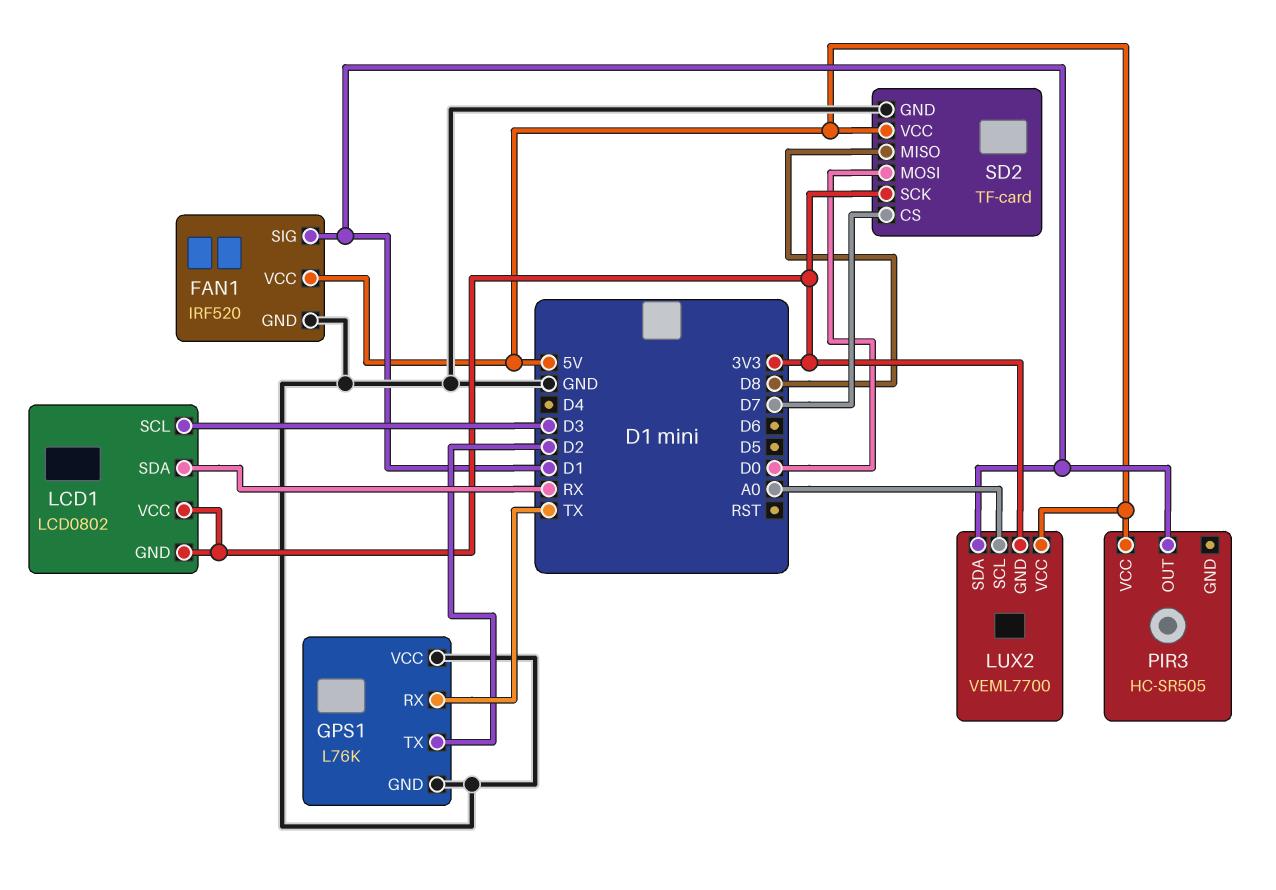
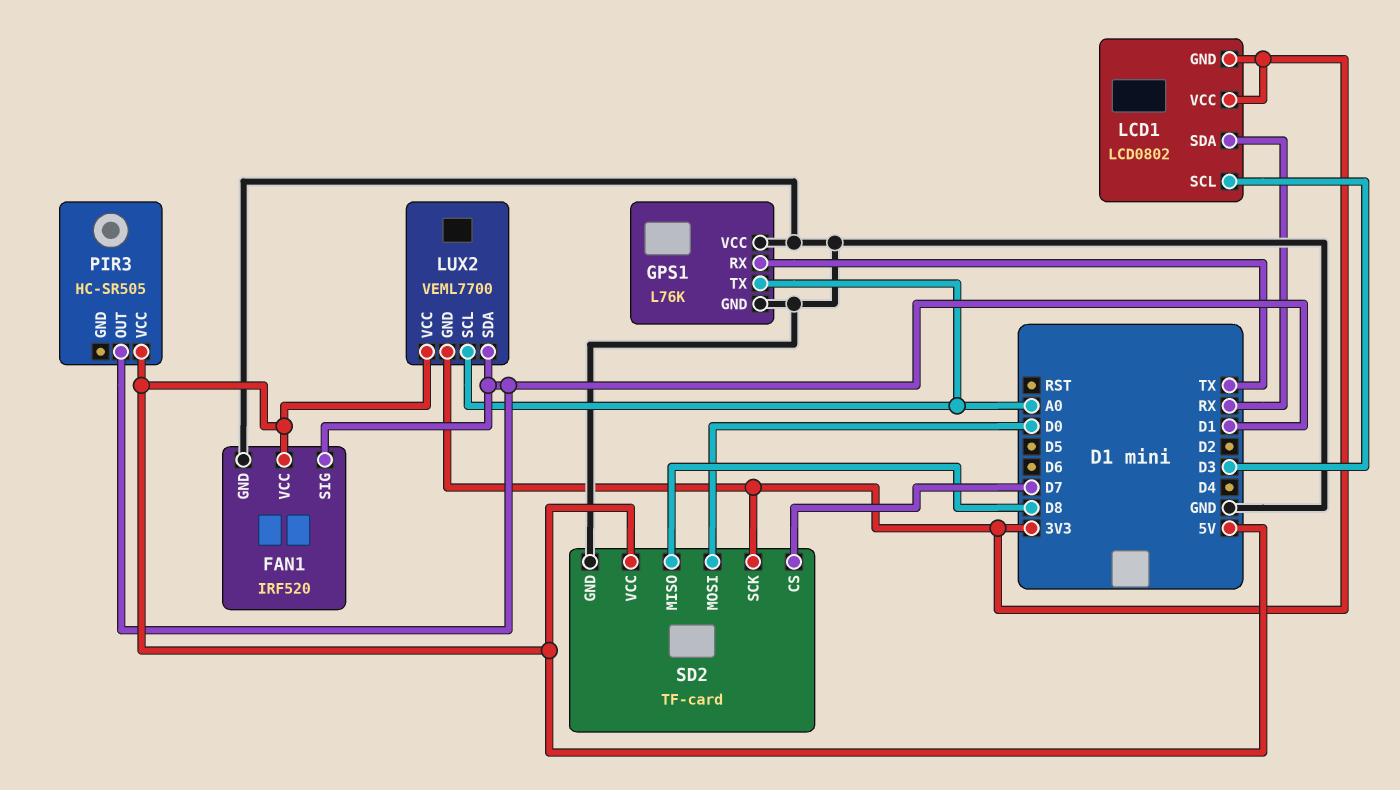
GPS1 pin TX: D2 -> A0

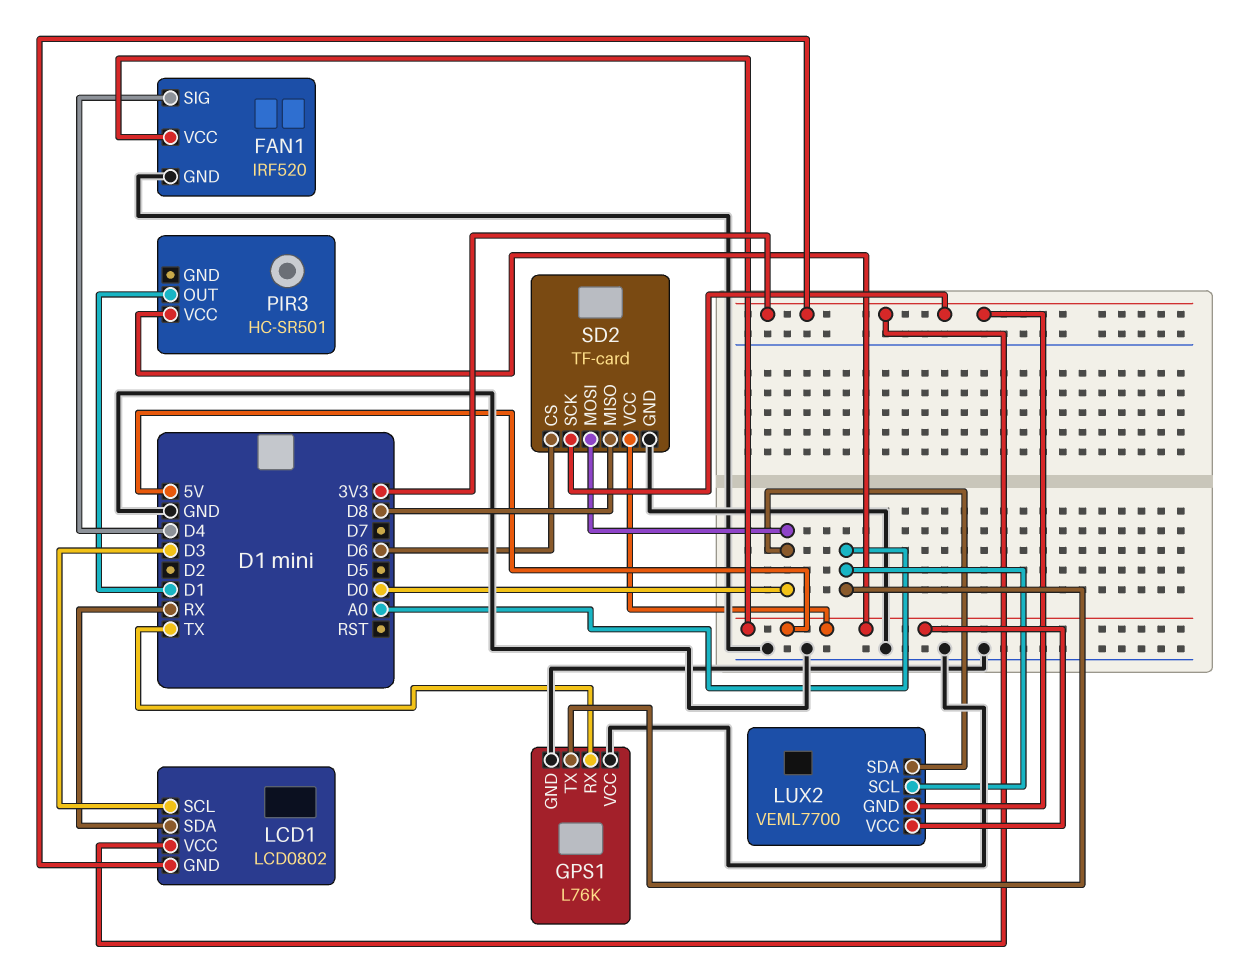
FAN1 pin SIG: D1 -> D4
LUX2 pin SDA: D1 -> D0
PIR3: HC-SR505 -> HC-SR501
SD2 pin CS: D7 -> D6

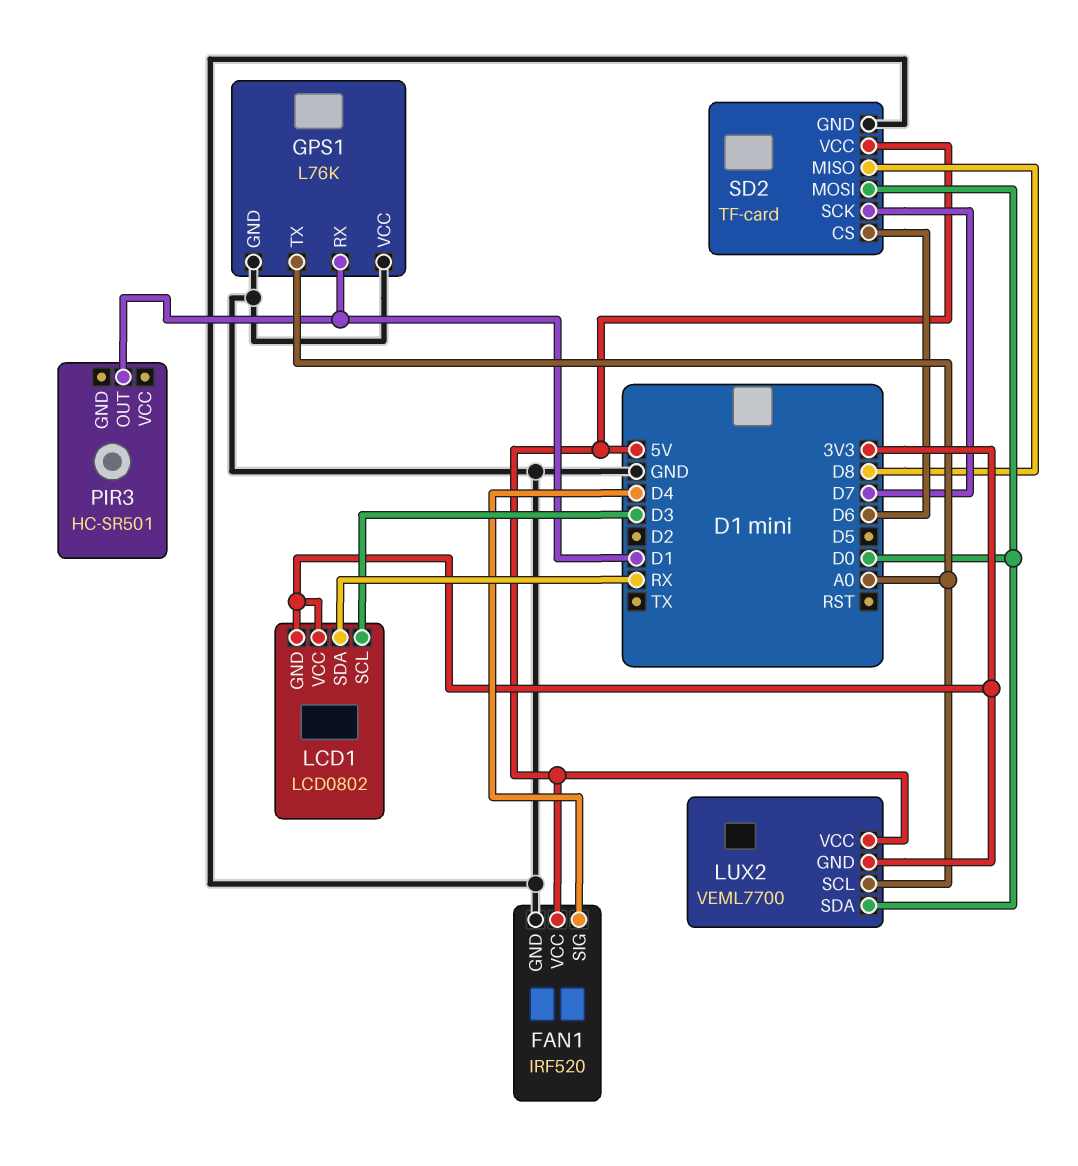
GPS1 pin RX: TX -> D1
PIR3 pin VCC: 5V -> none
SD2 pin SCK: 3V3 -> D7

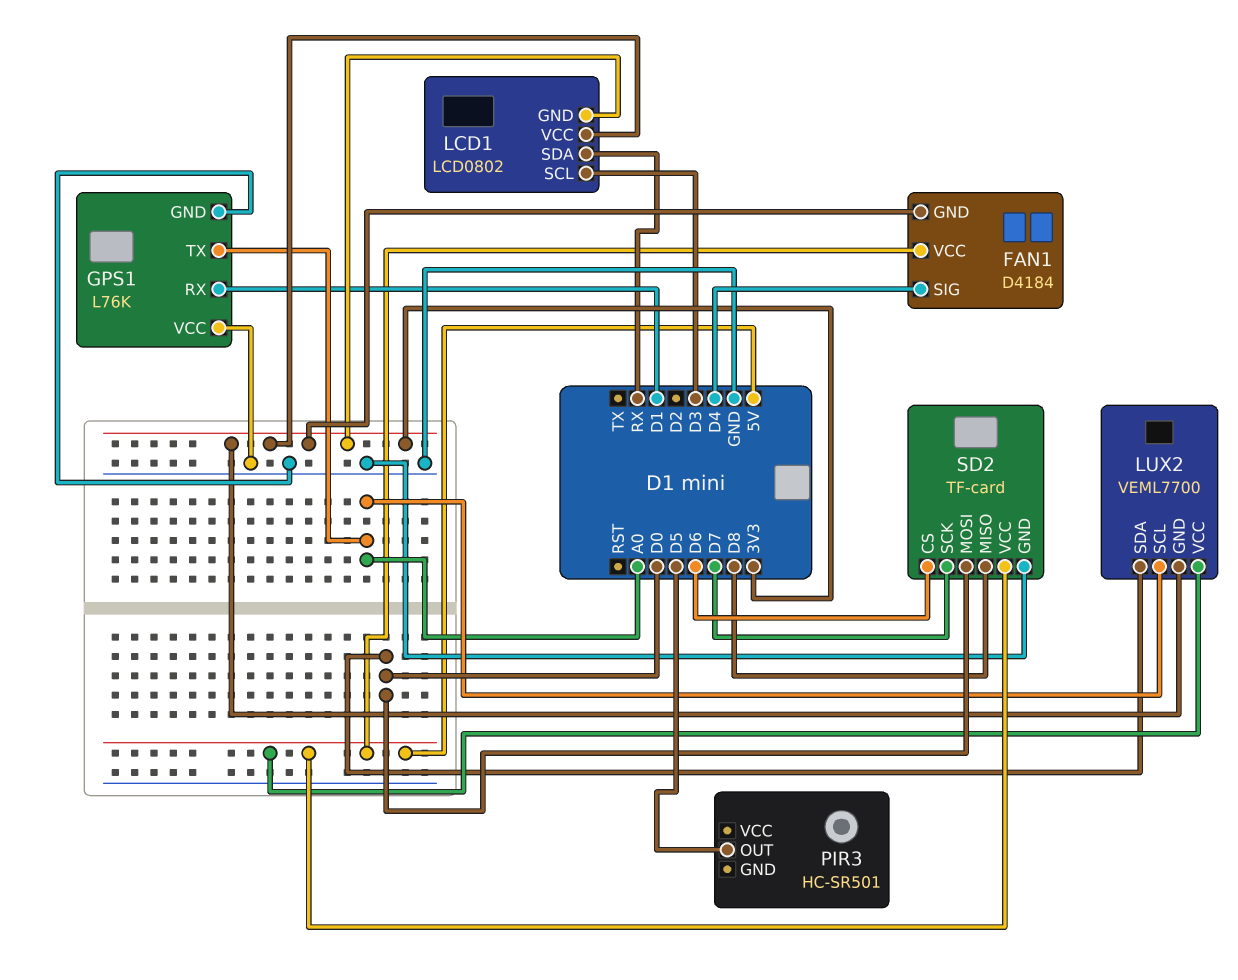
FAN1: IRF520 -> D4184
FAN1 pin GND: GND -> 3V3
PIR3 pin OUT: D1 -> D5

